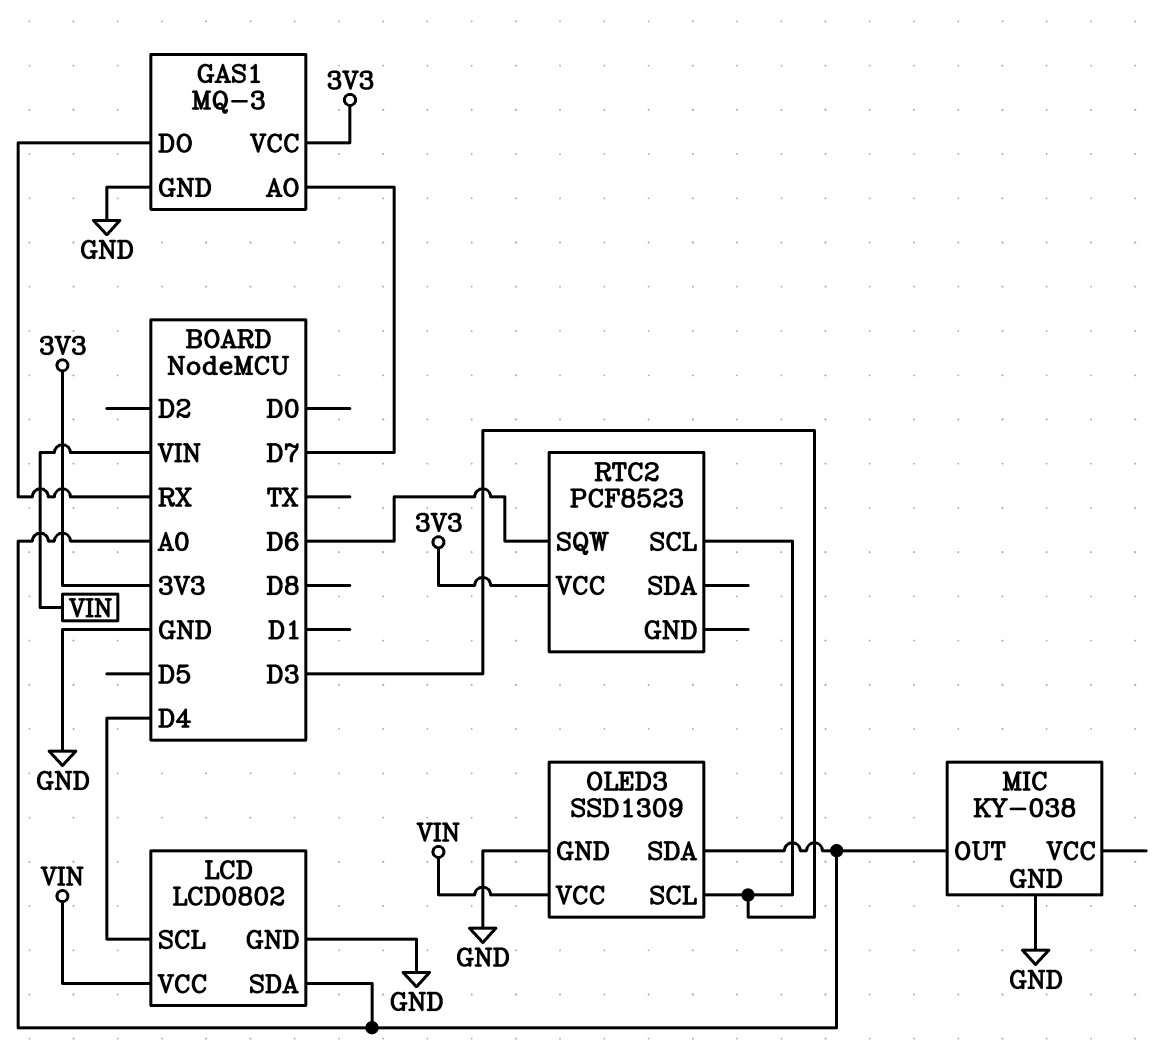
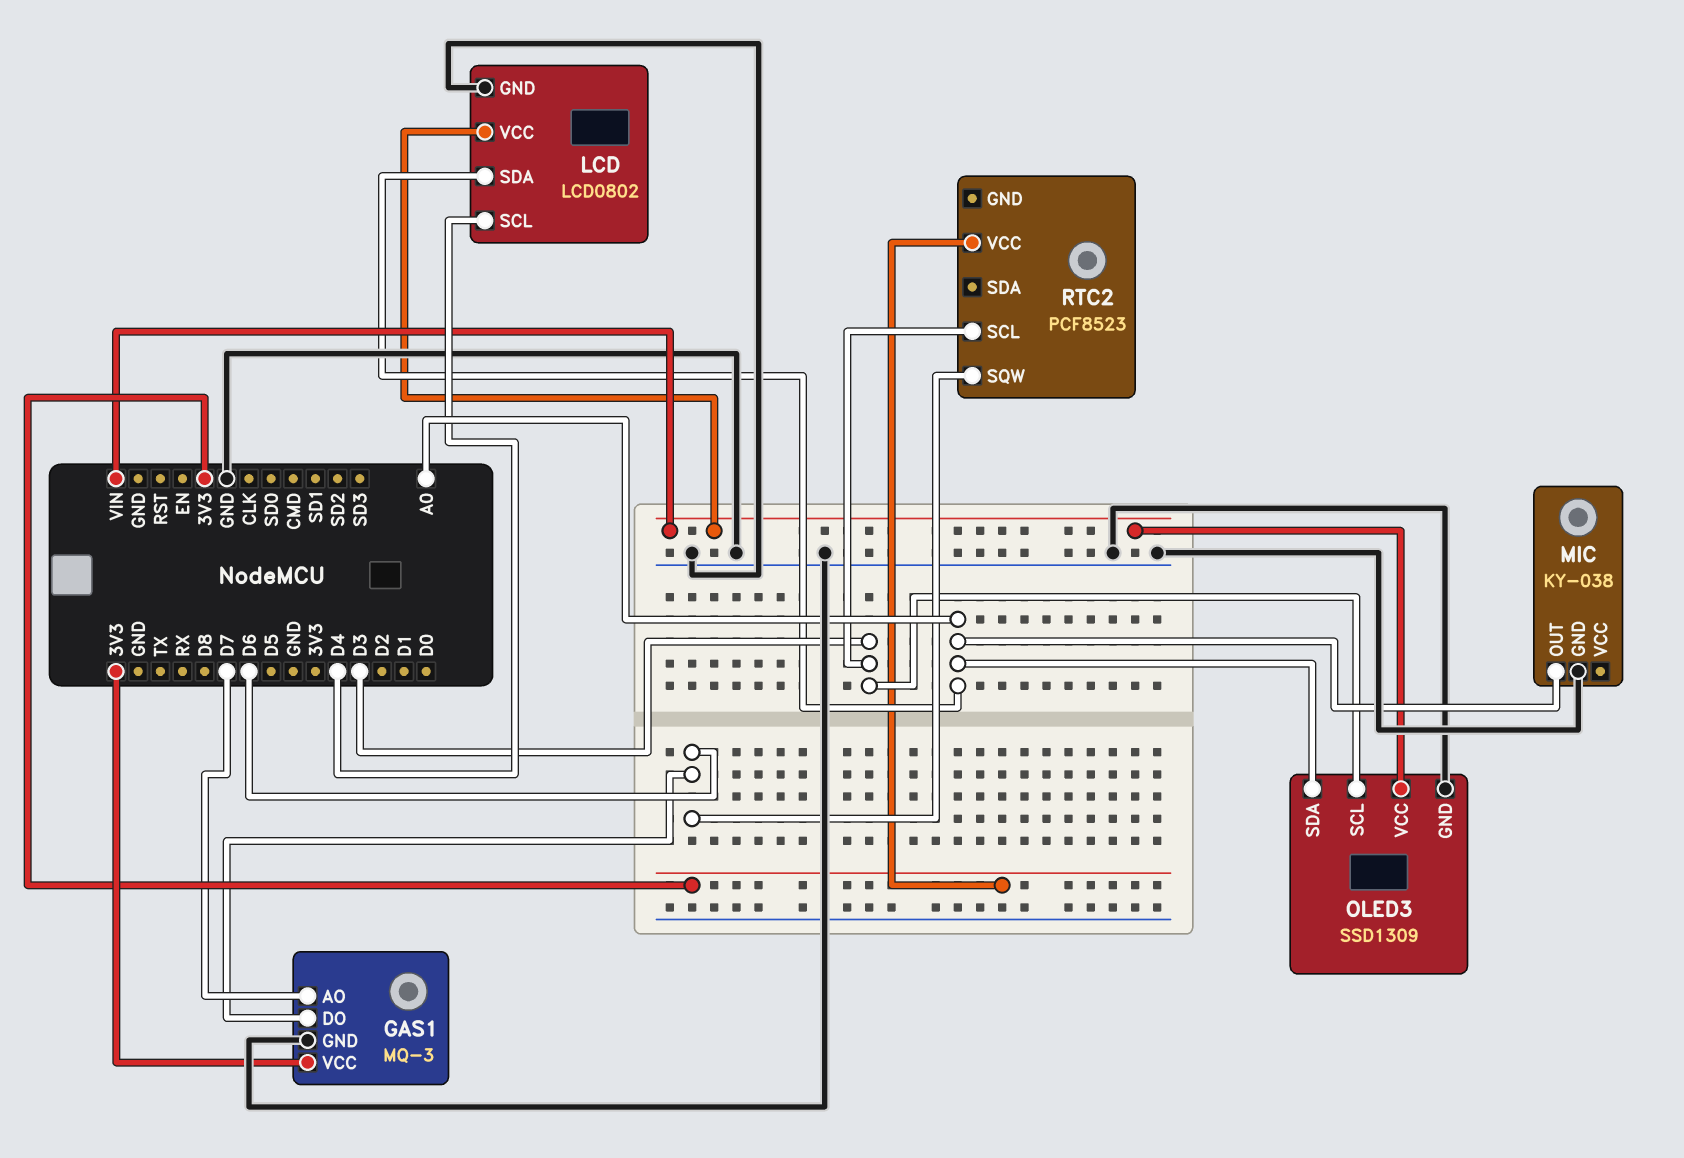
GAS1 pin DO: RX -> D6

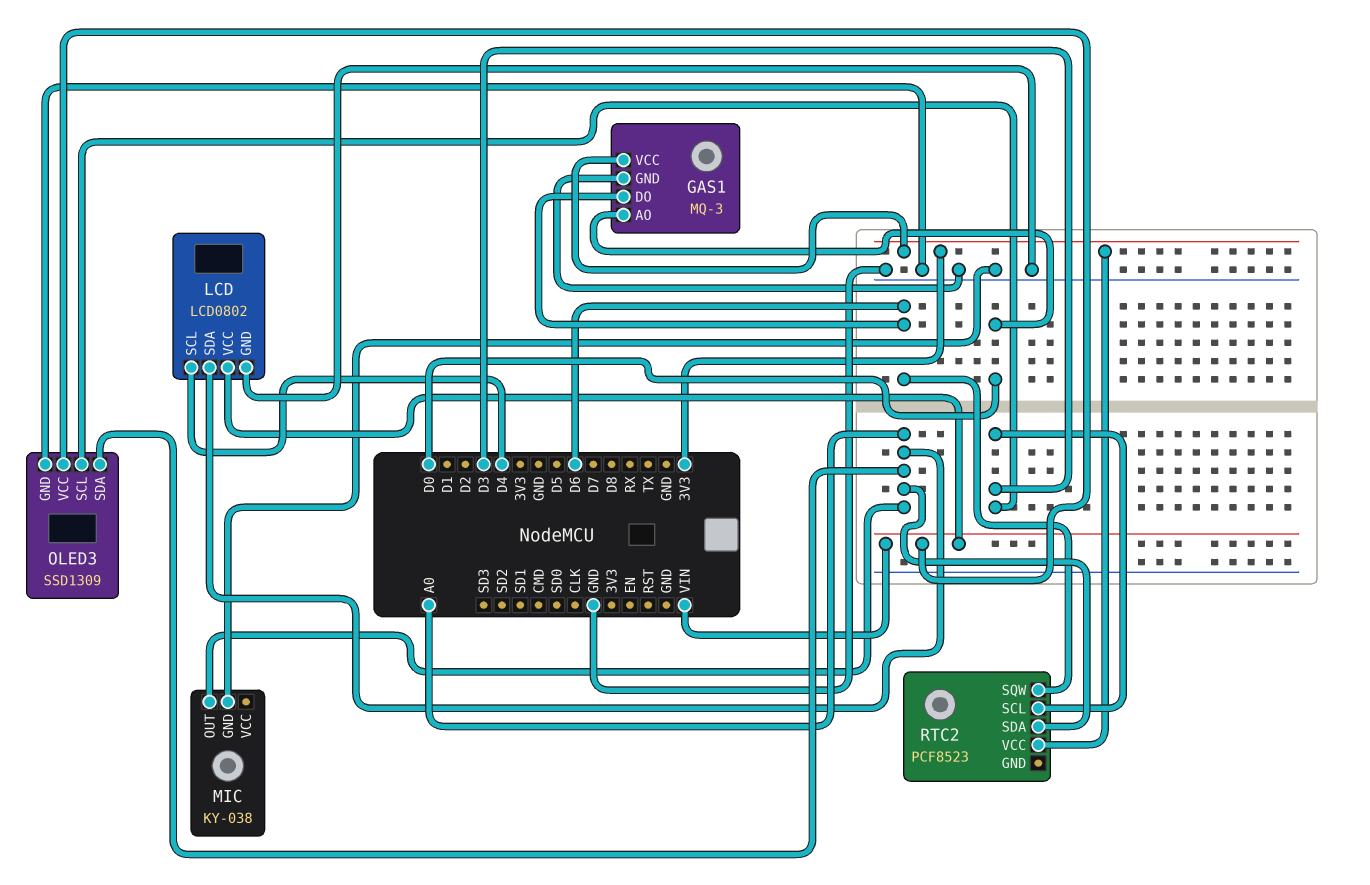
GAS1 pin AO: D7 -> D0
RTC2 pin SDA: none -> A0

